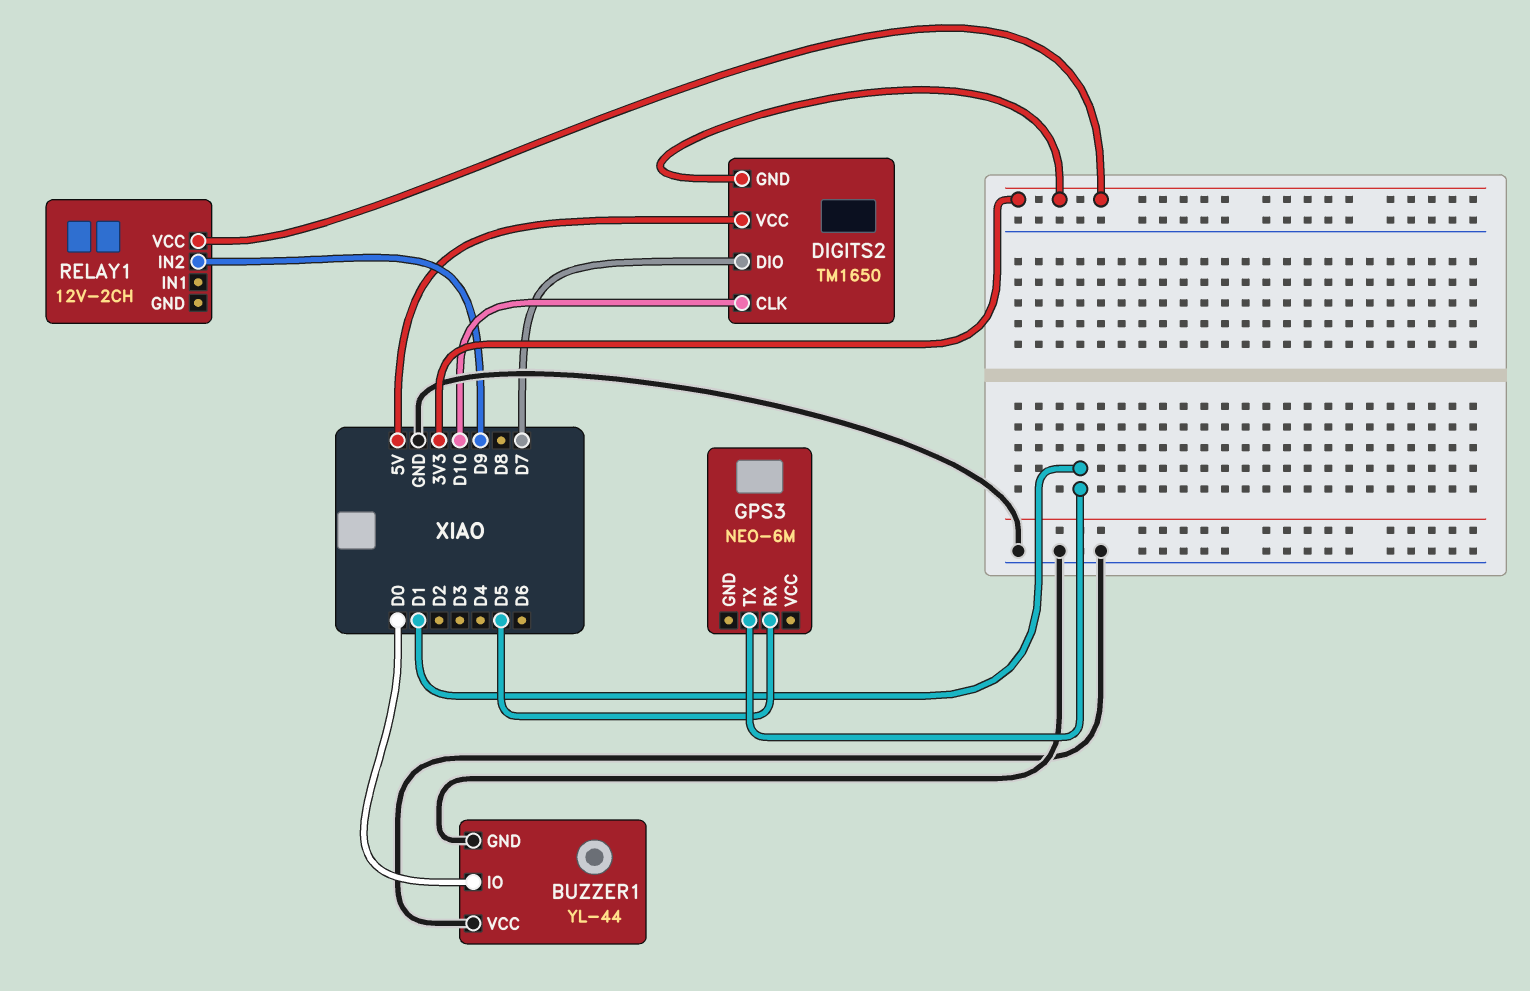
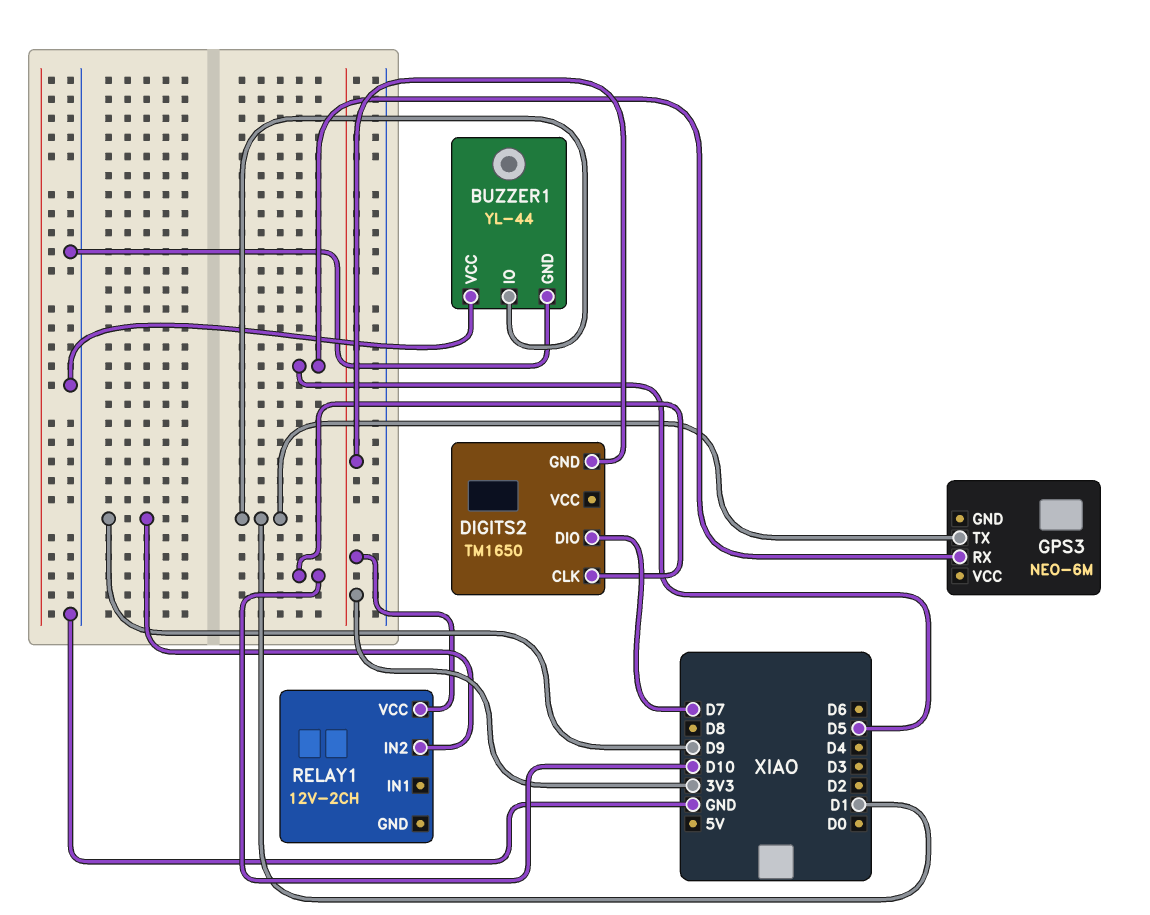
BUZZER1 pin IO: D0 -> D1
DIGITS2 pin VCC: 5V -> none

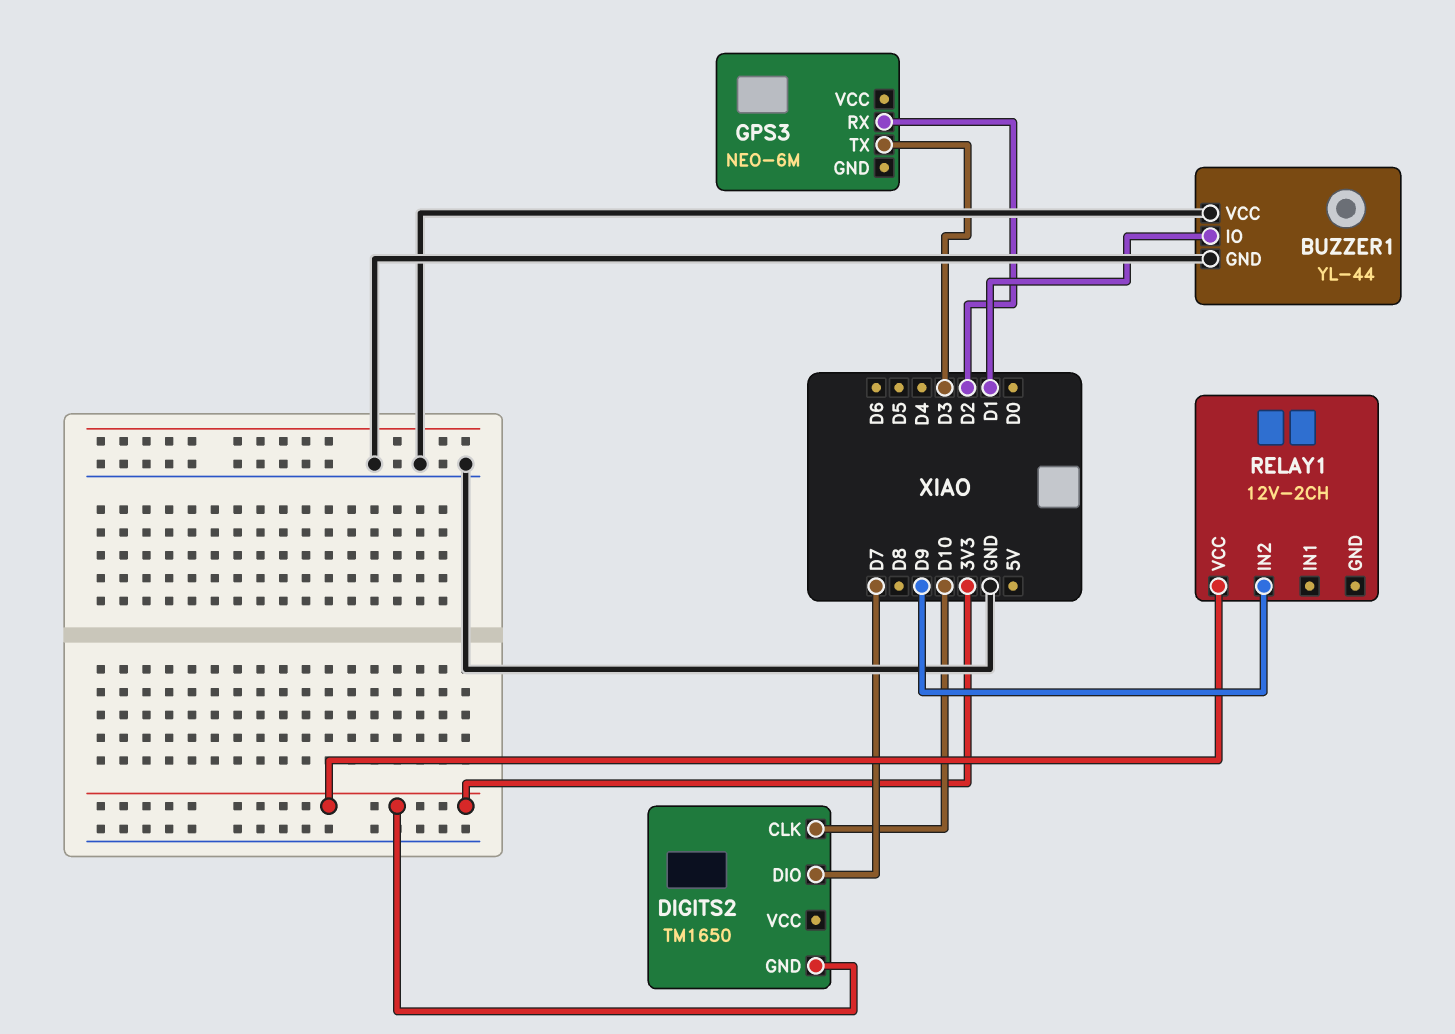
GPS3 pin RX: D5 -> D2
GPS3 pin TX: D1 -> D3

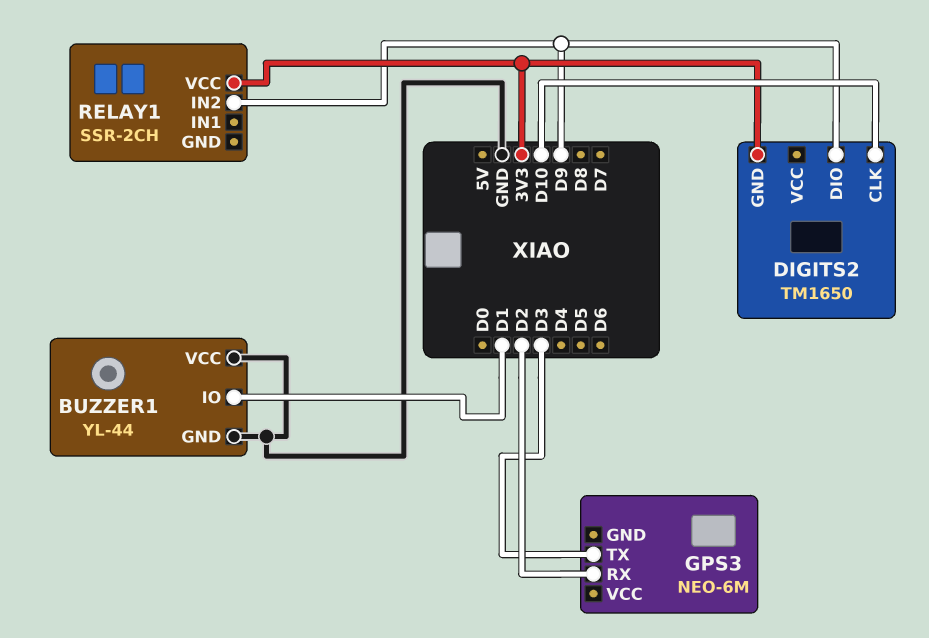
DIGITS2 pin DIO: D7 -> D9
RELAY1: 12V-2CH -> SSR-2CH

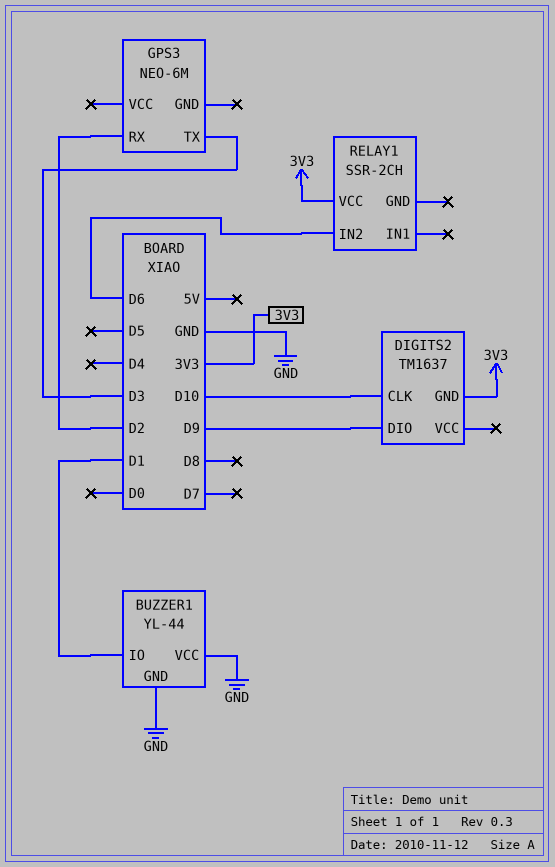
DIGITS2: TM1650 -> TM1637
RELAY1 pin IN2: D9 -> D6

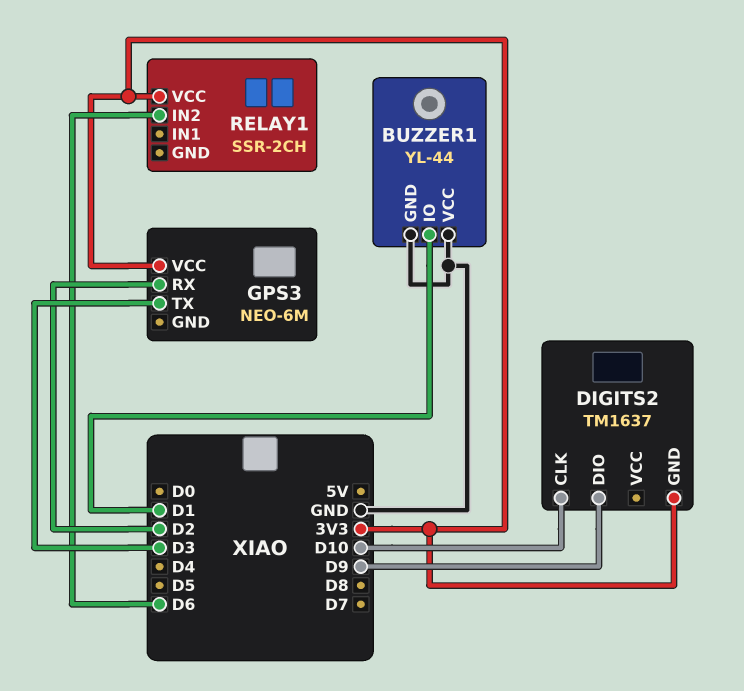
GPS3 pin VCC: none -> 3V3

